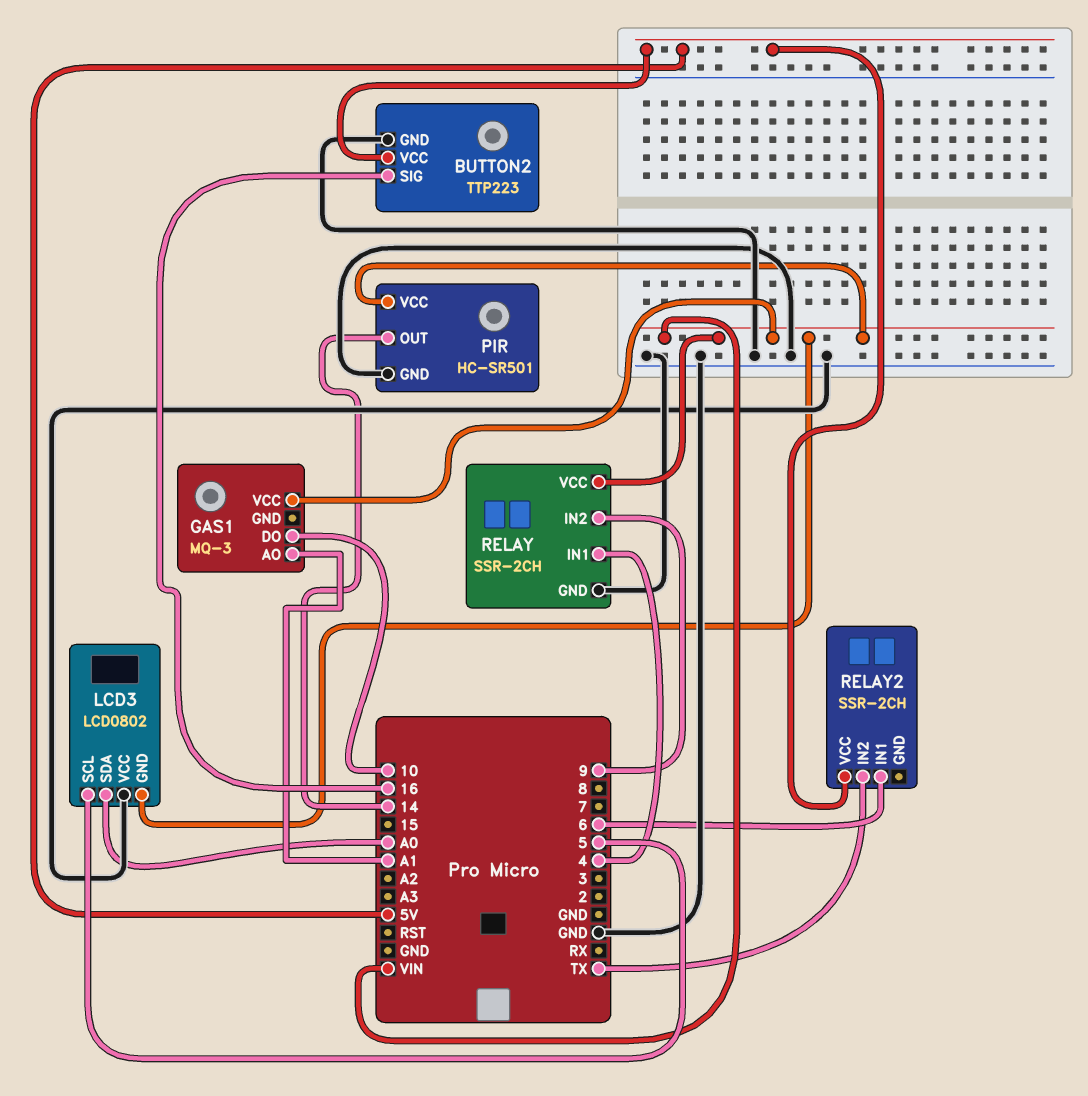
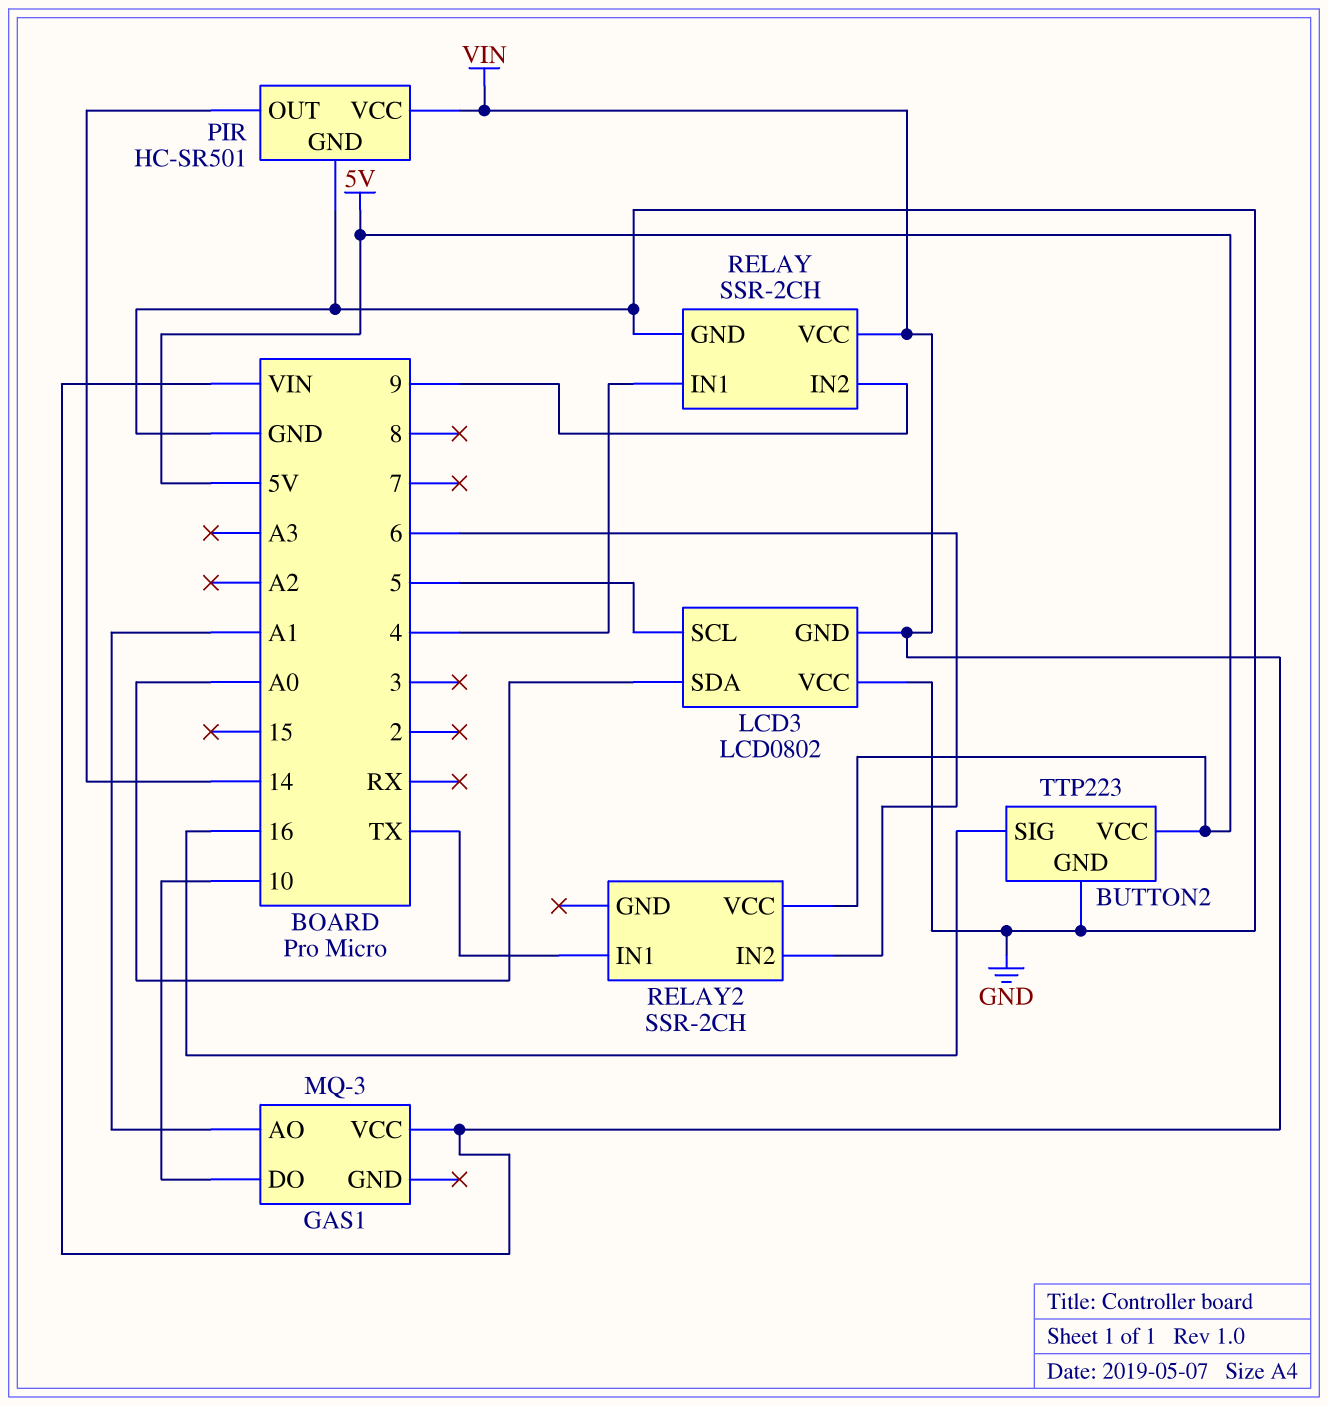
RELAY2 pin IN1: 6 -> TX
RELAY2 pin IN2: TX -> 6

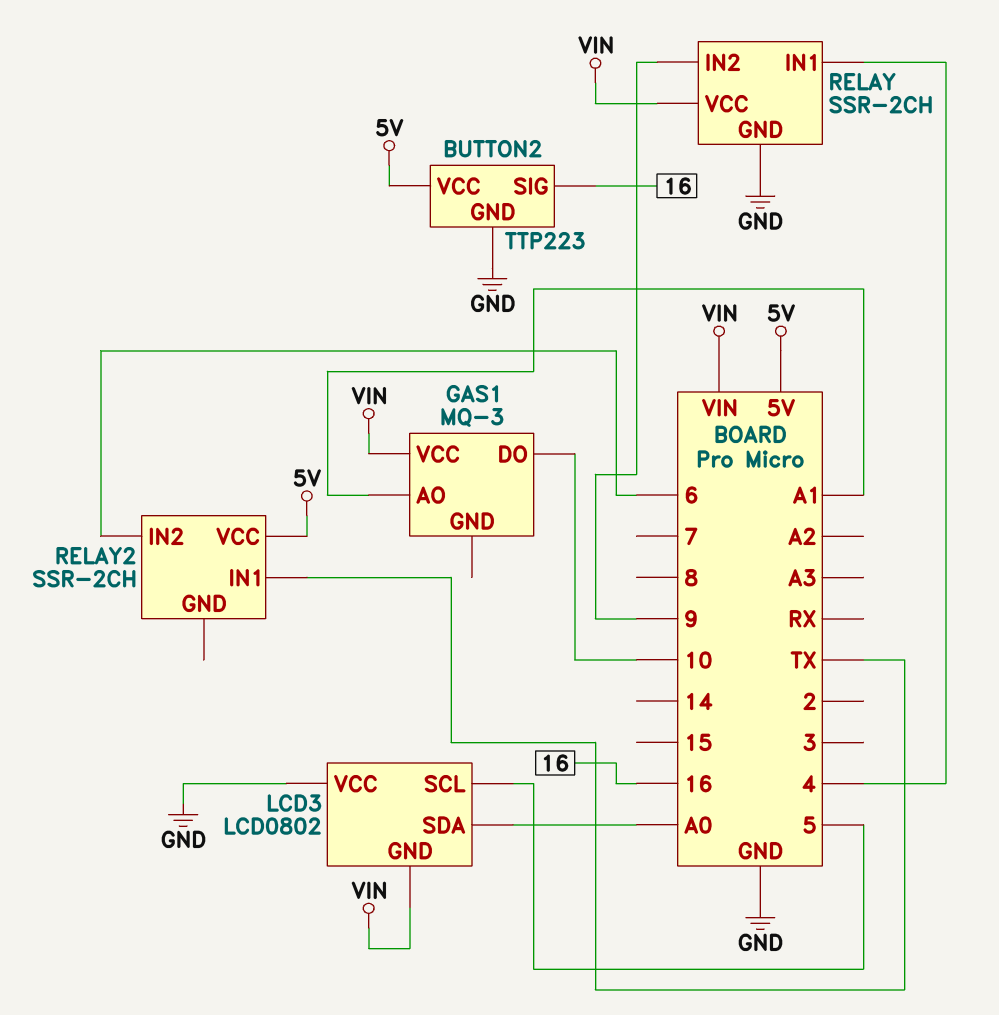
PIR: HC-SR501 -> none
PIR pin GND: GND -> none
PIR pin OUT: 14 -> none
PIR pin VCC: VIN -> none

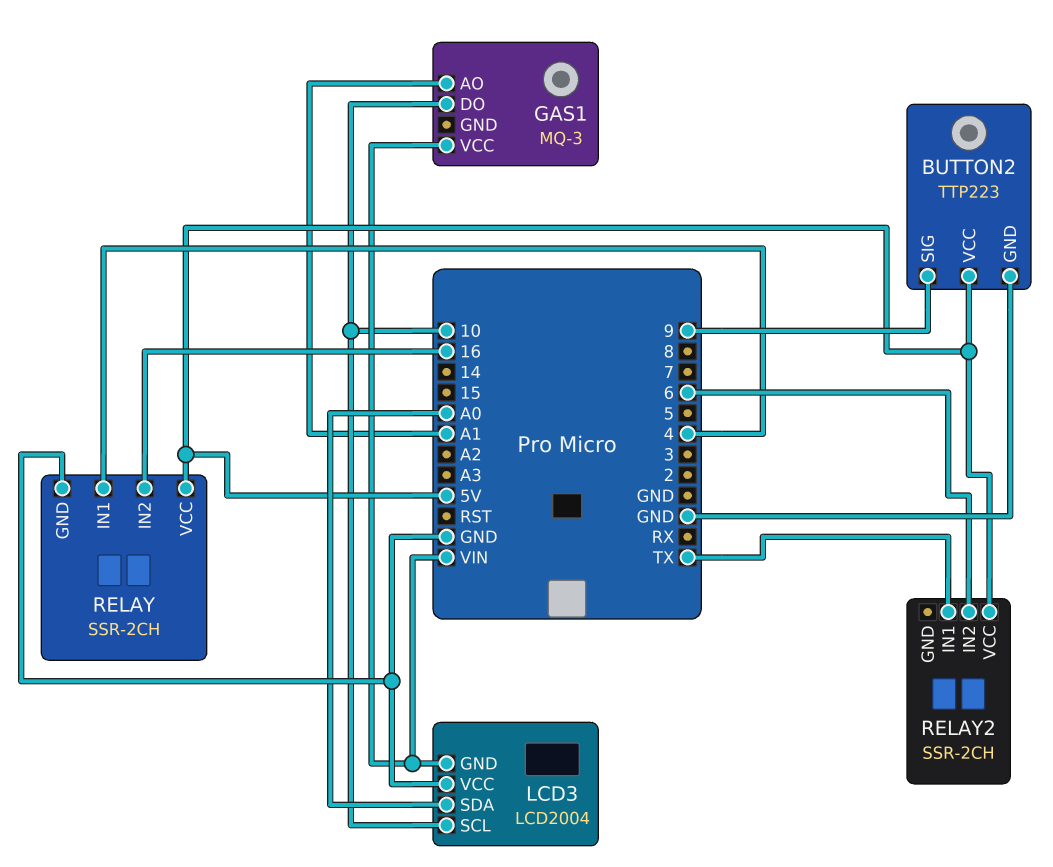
BUTTON2 pin SIG: 16 -> 9
LCD3: LCD0802 -> LCD2004
LCD3 pin SCL: 5 -> 10
RELAY pin IN2: 9 -> 16
RELAY pin VCC: VIN -> 5V

